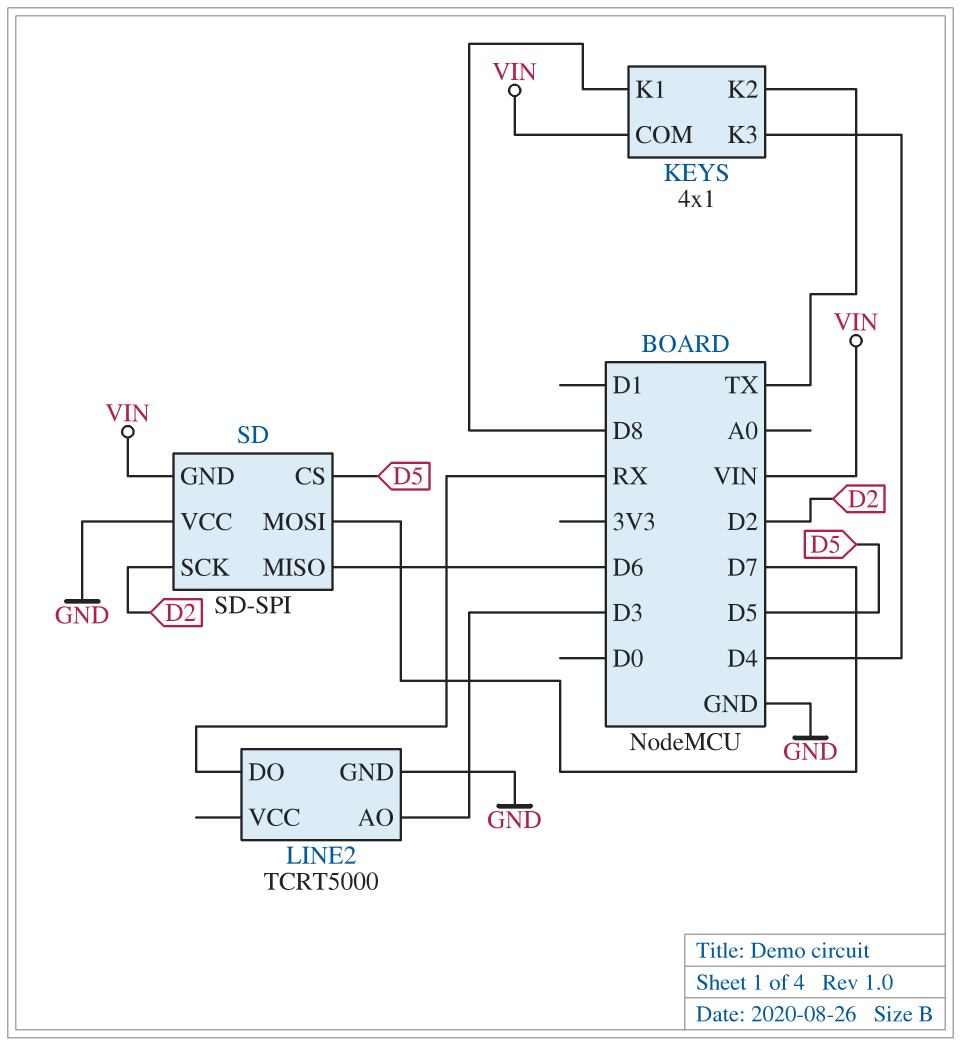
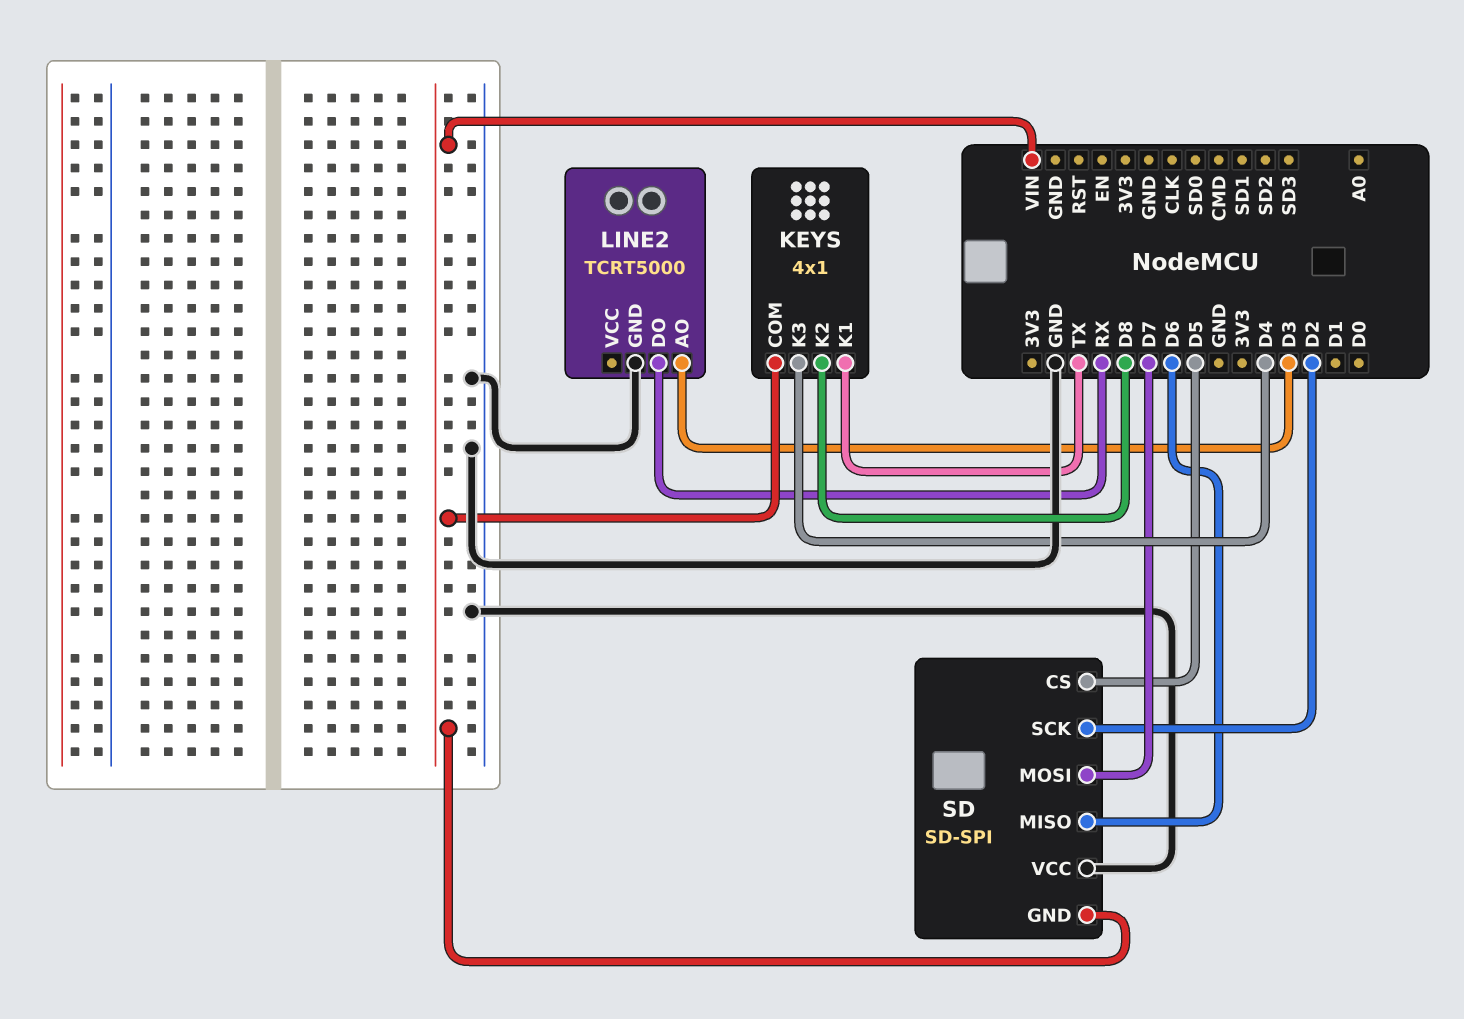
KEYS pin K1: D8 -> TX
KEYS pin K2: TX -> D8

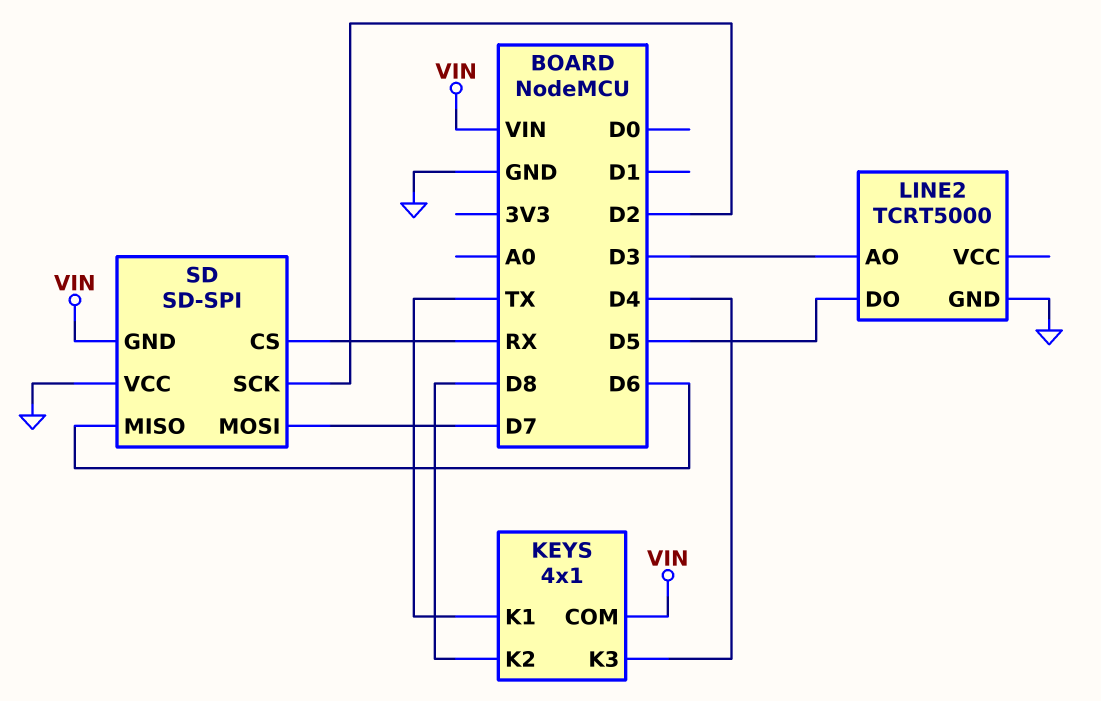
LINE2 pin DO: RX -> D5
SD pin CS: D5 -> RX

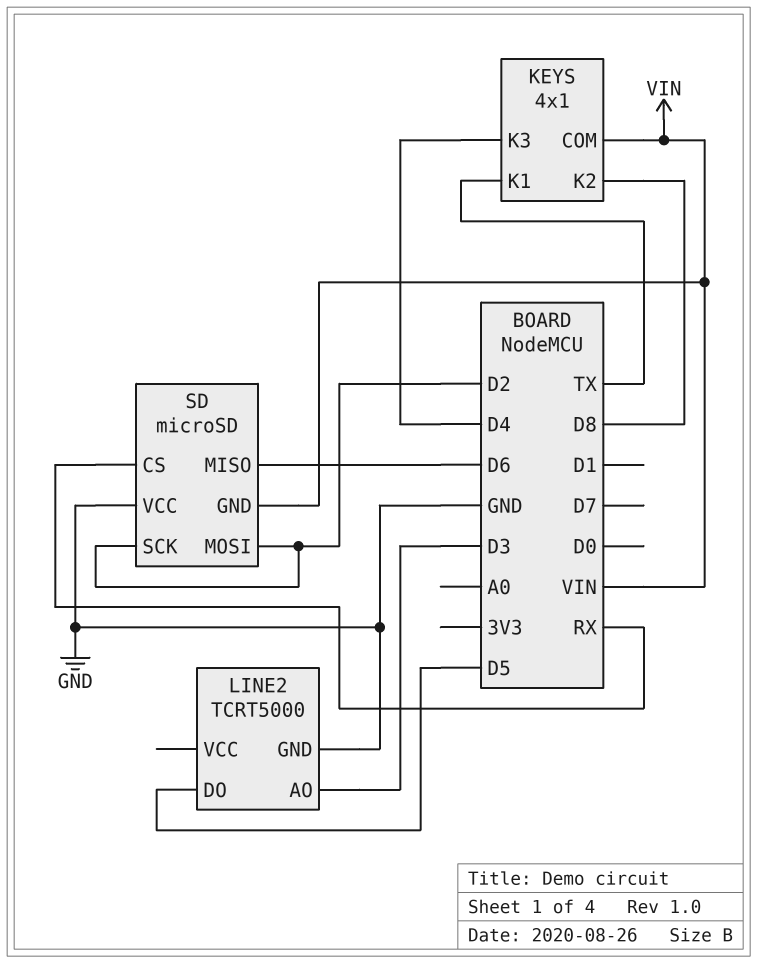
SD: SD-SPI -> microSD
SD pin MOSI: D7 -> D2

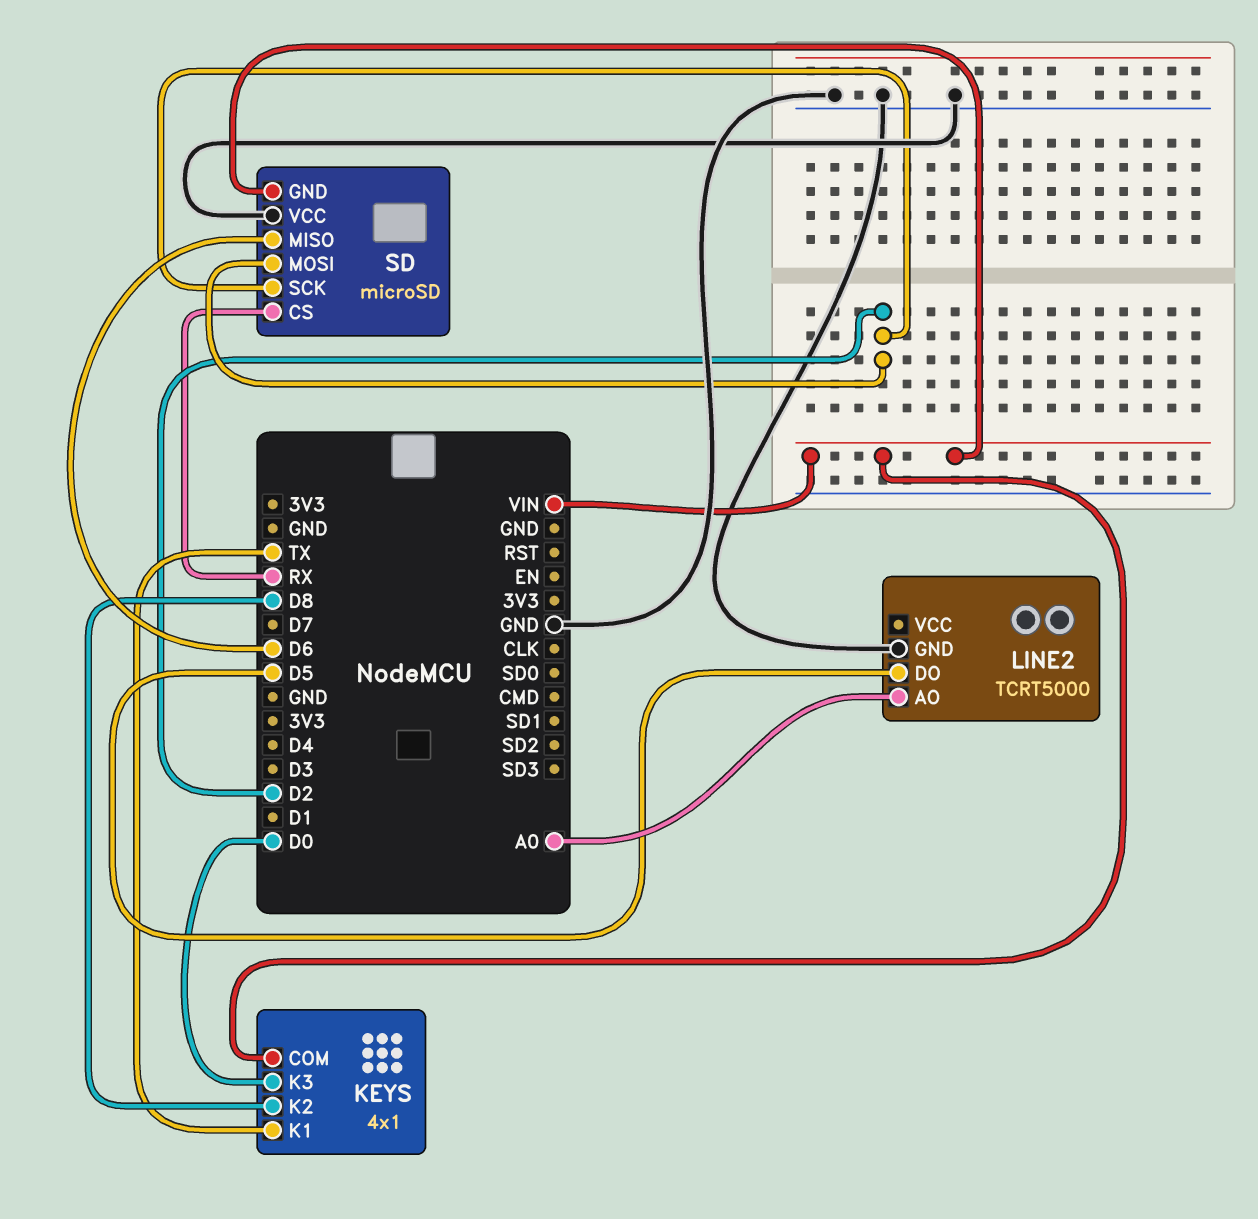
KEYS pin K3: D4 -> D0
LINE2 pin AO: D3 -> A0

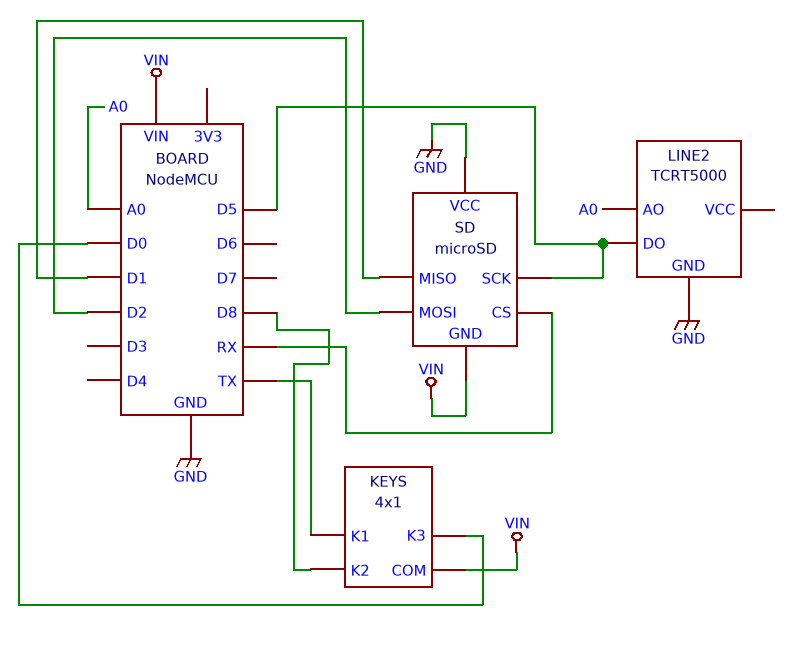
SD pin MISO: D6 -> D1
SD pin SCK: D2 -> D5

